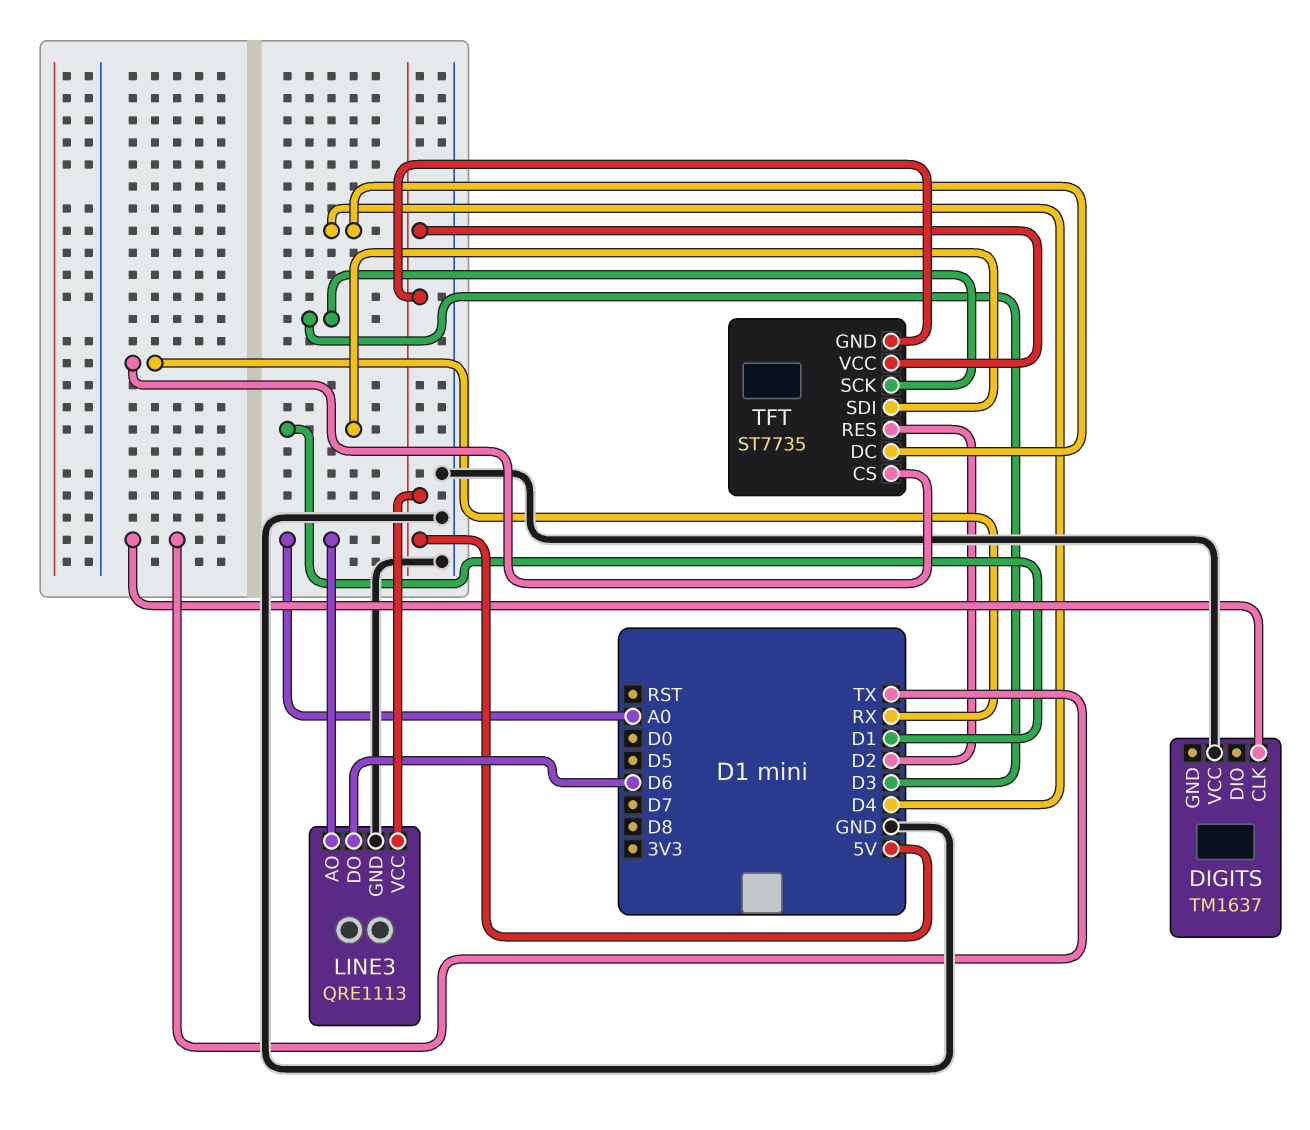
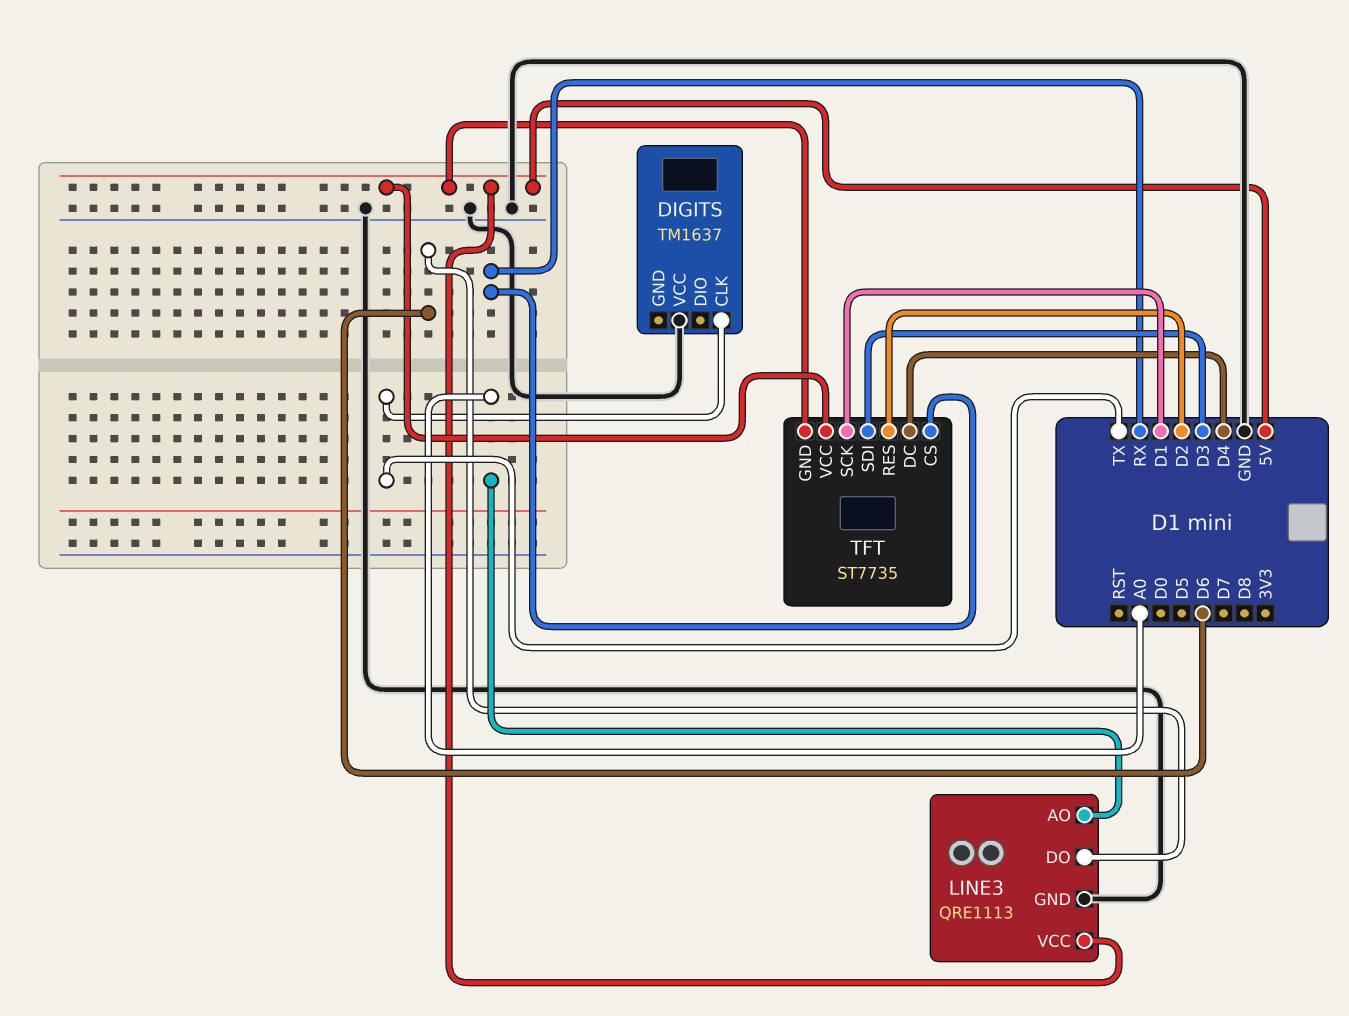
TFT pin SCK: D3 -> D1
TFT pin SDI: D1 -> D3

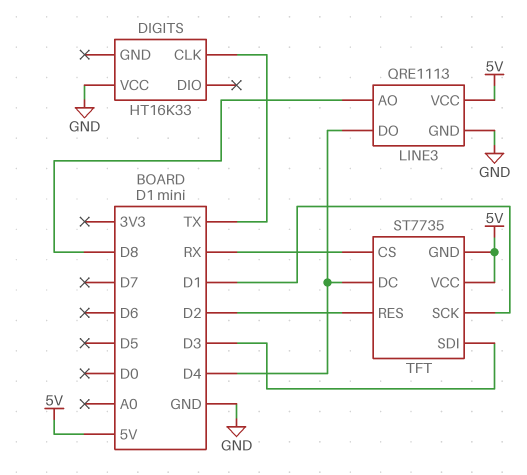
DIGITS: TM1637 -> HT16K33
LINE3 pin AO: A0 -> D8
LINE3 pin DO: D6 -> D4

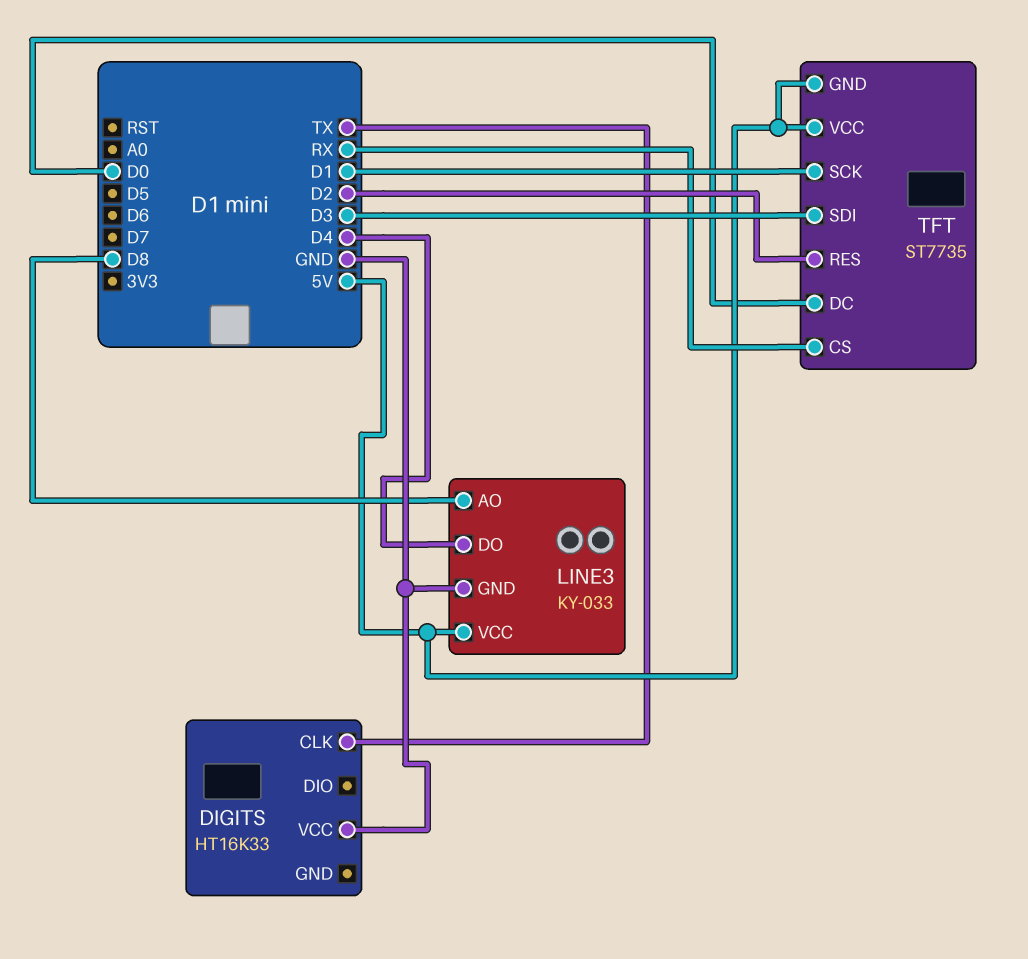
LINE3: QRE1113 -> KY-033
TFT pin DC: D4 -> D0

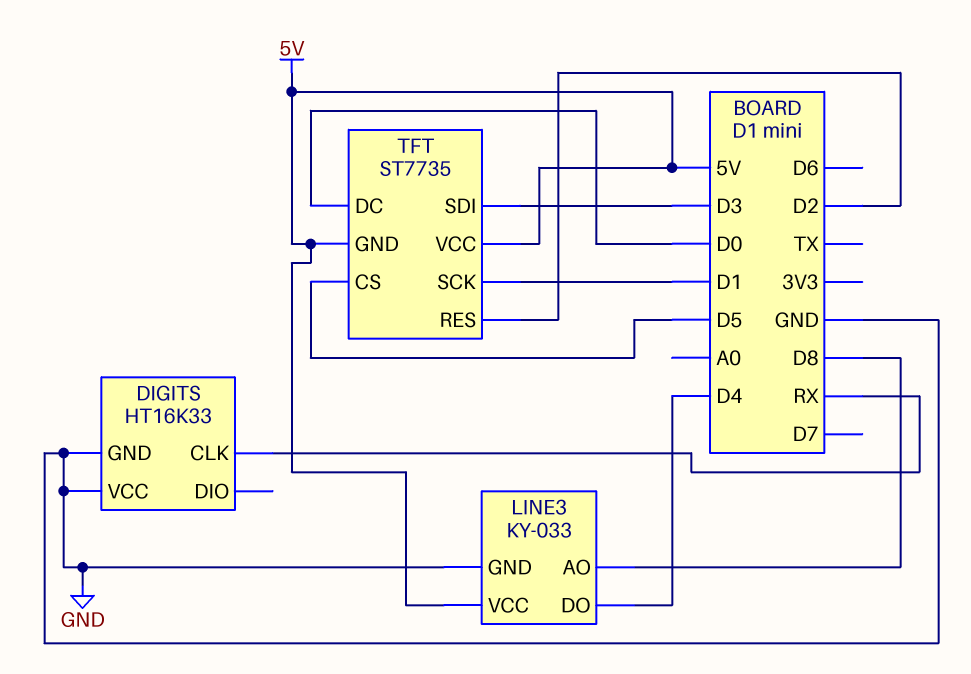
DIGITS pin CLK: TX -> RX
DIGITS pin GND: none -> GND
TFT pin CS: RX -> D5

